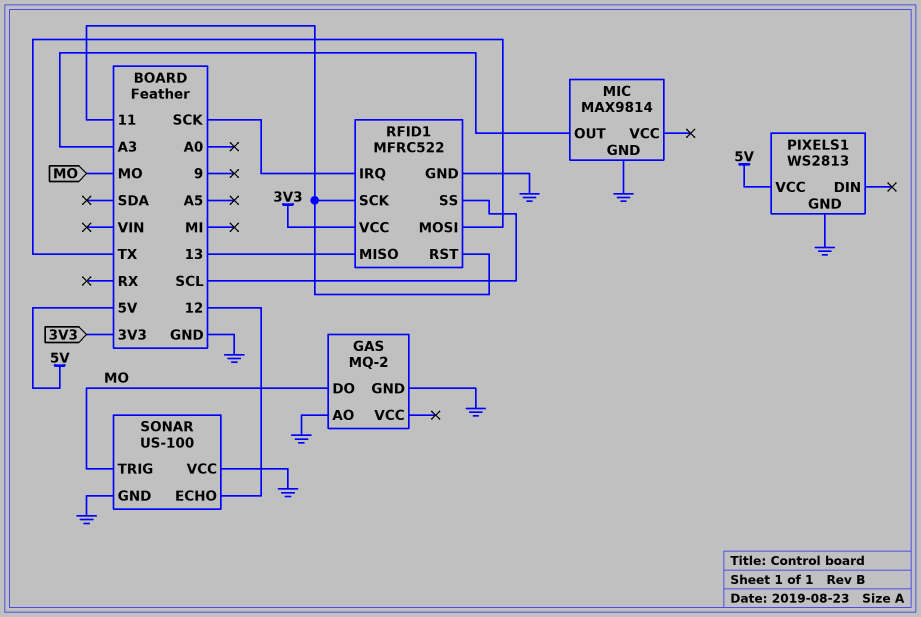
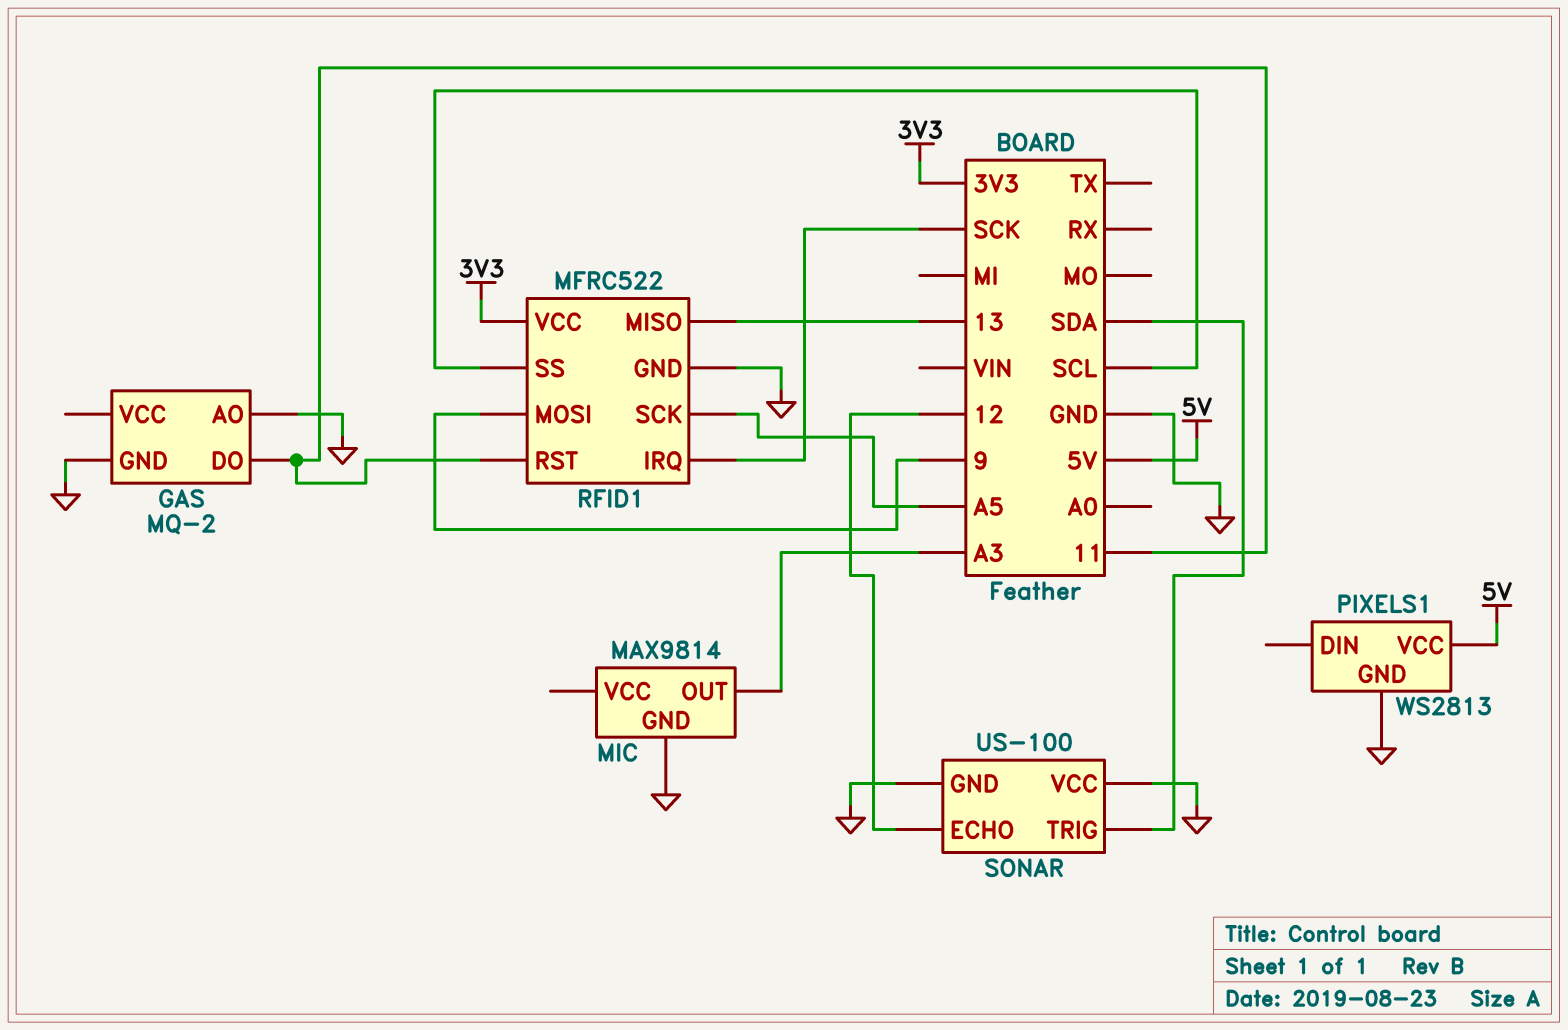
GAS pin DO: MO -> 11
RFID1 pin MOSI: TX -> 9
RFID1 pin SCK: 11 -> A5
SONAR pin TRIG: MO -> SDA

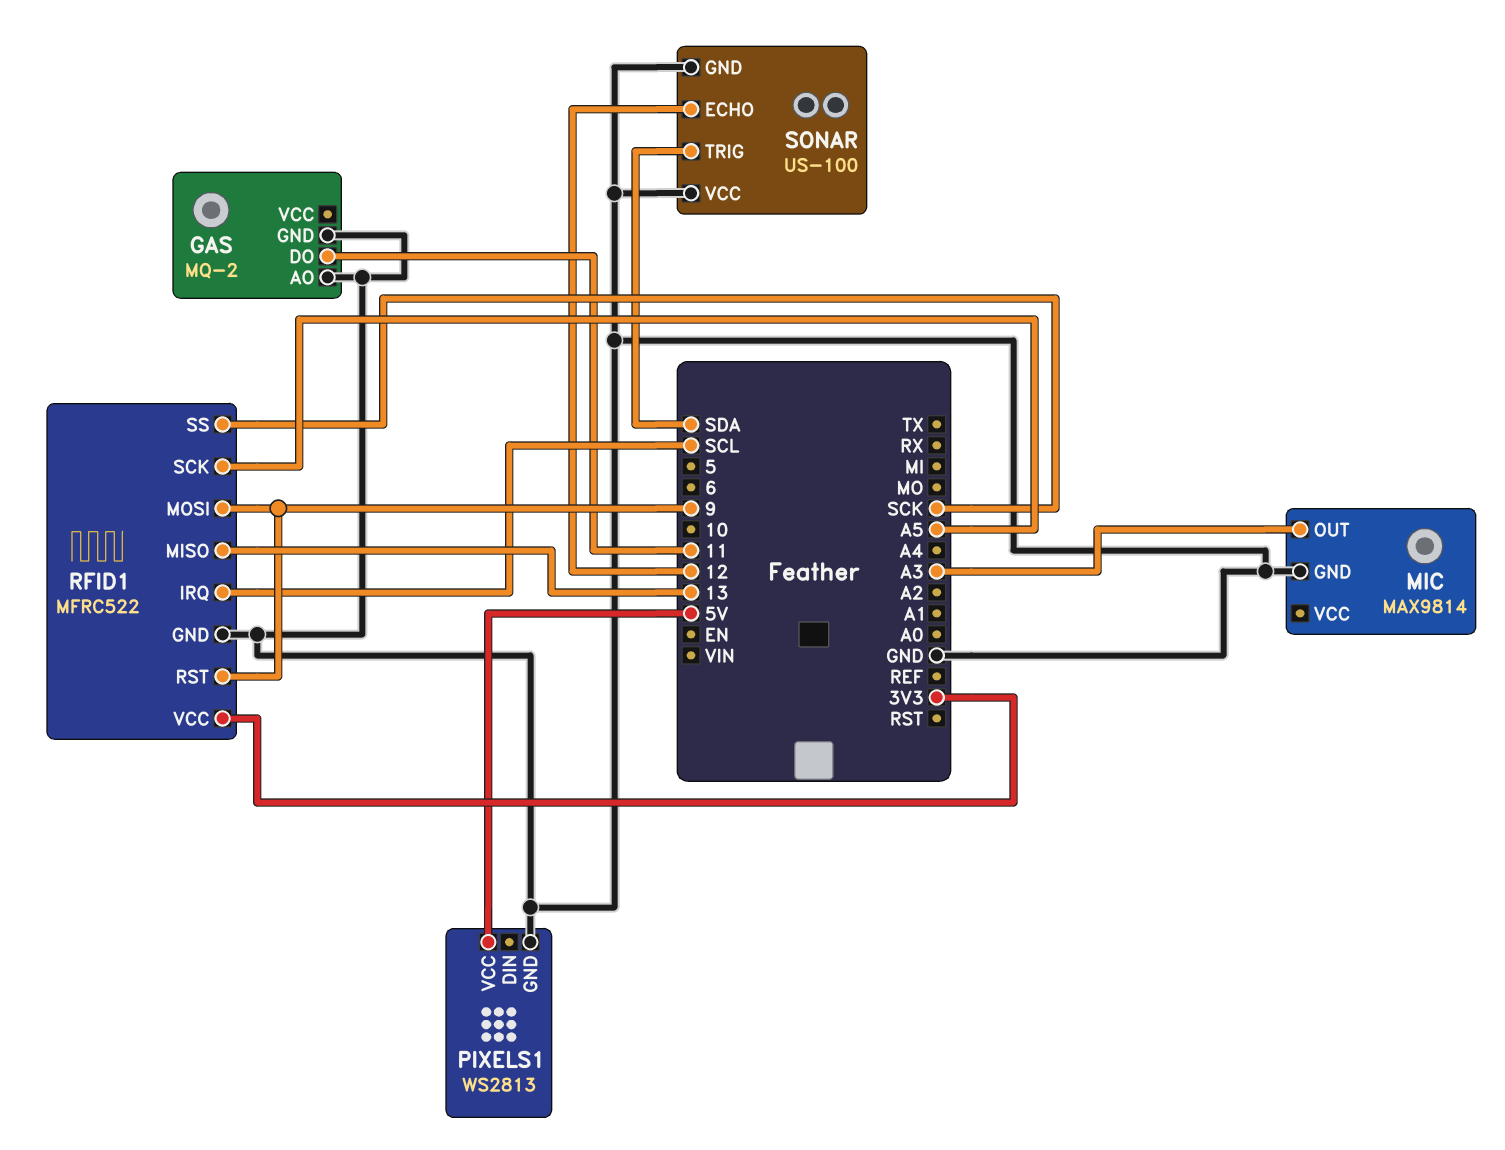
RFID1 pin IRQ: SCK -> SCL
RFID1 pin RST: 11 -> 9
RFID1 pin SS: SCL -> SCK

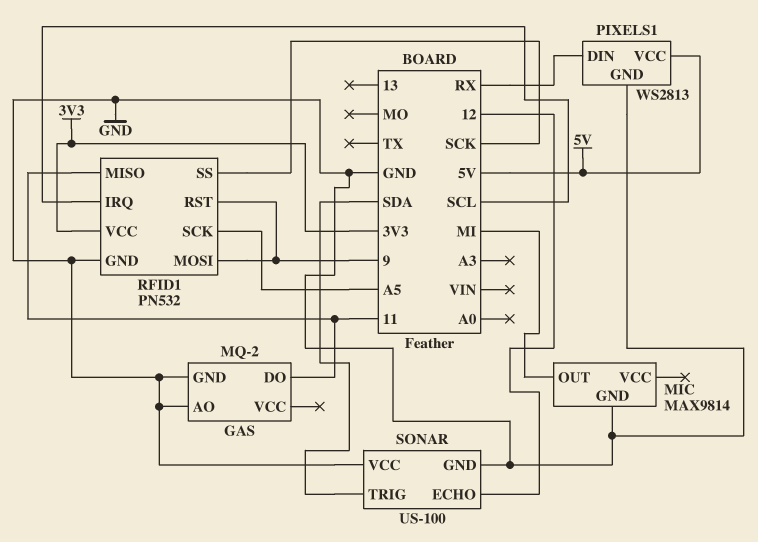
MIC pin OUT: A3 -> MI
PIXELS1 pin DIN: none -> RX
RFID1: MFRC522 -> PN532
RFID1 pin MISO: 13 -> 11

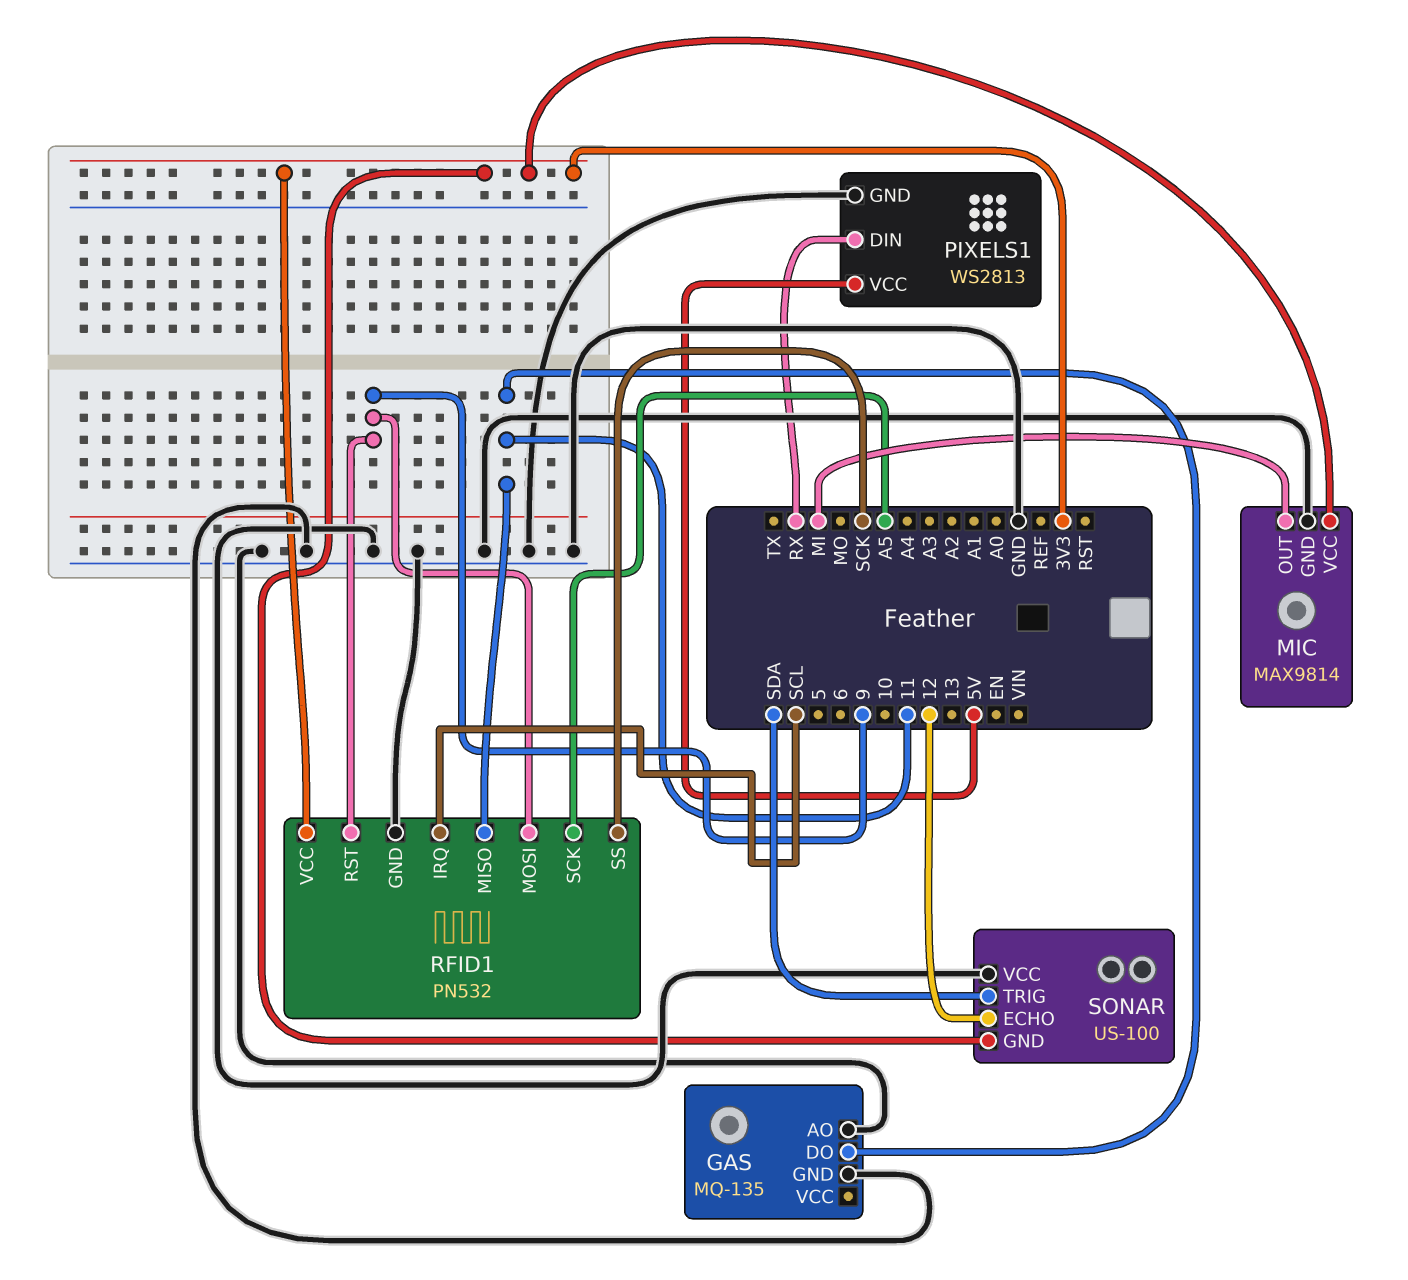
GAS: MQ-2 -> MQ-135
MIC pin VCC: none -> 3V3
SONAR pin GND: GND -> 3V3

